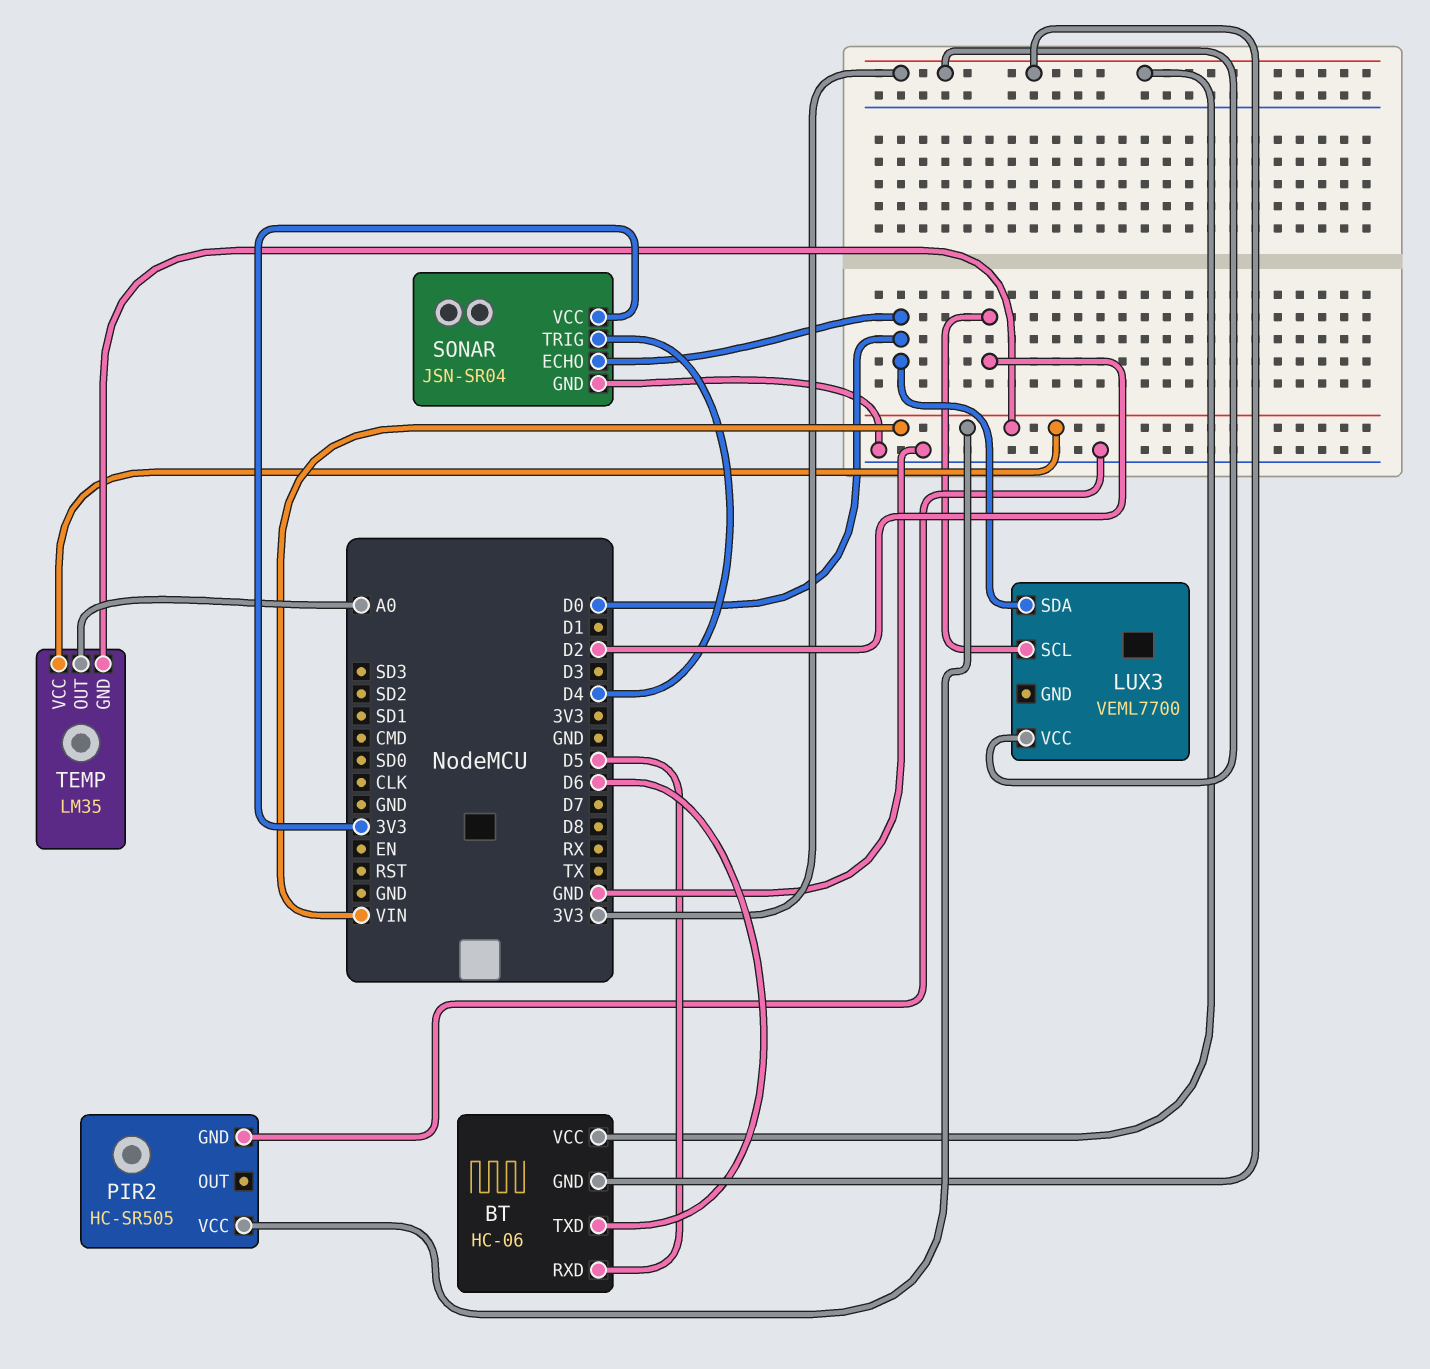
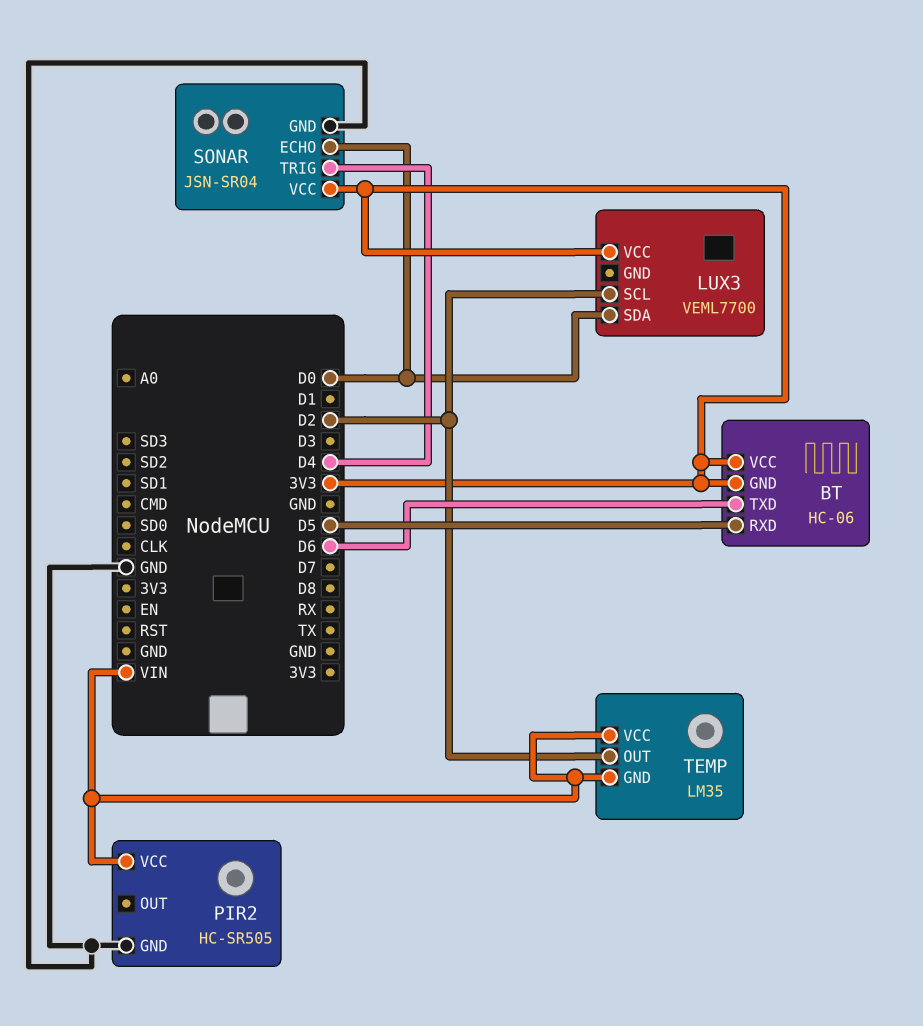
TEMP pin OUT: A0 -> D2

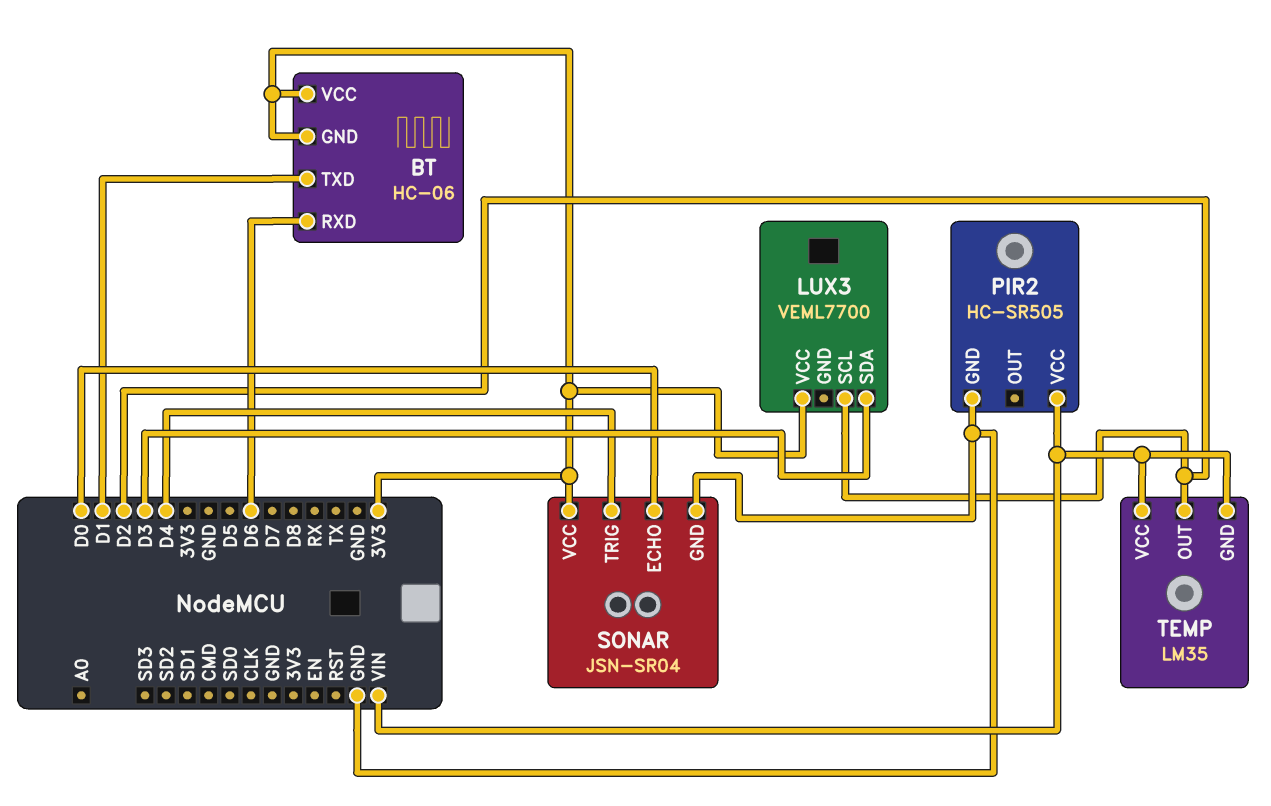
BT pin RXD: D5 -> D6
BT pin TXD: D6 -> D1
LUX3 pin SDA: D0 -> D3

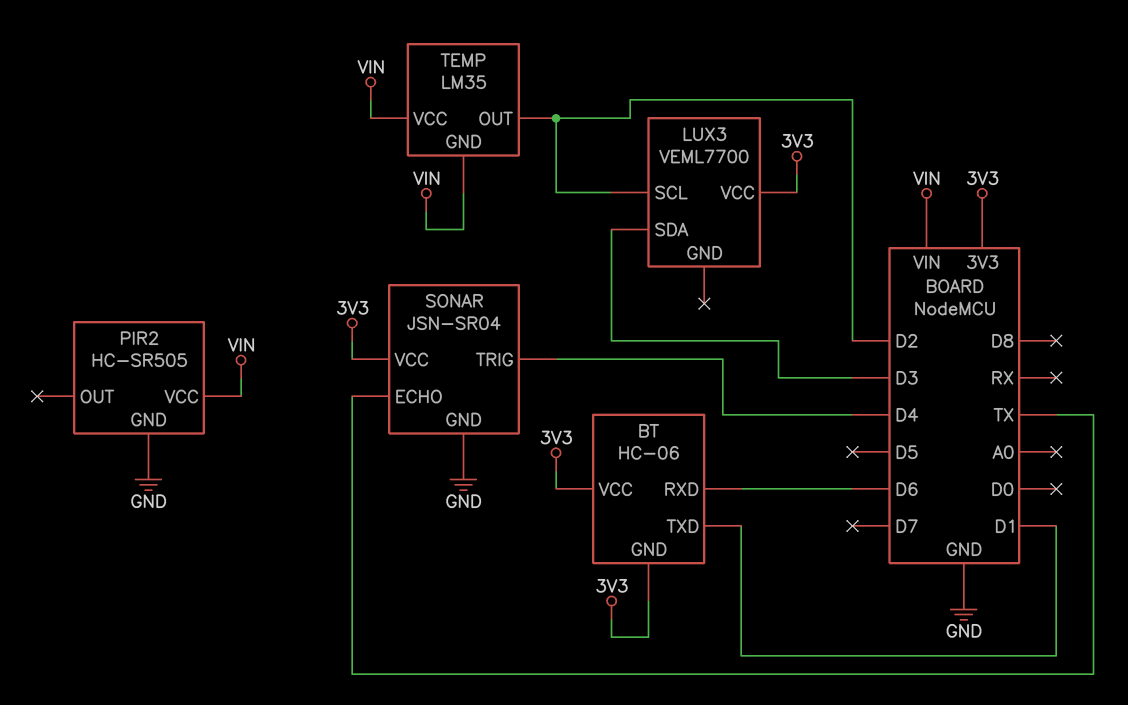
SONAR pin ECHO: D0 -> TX

